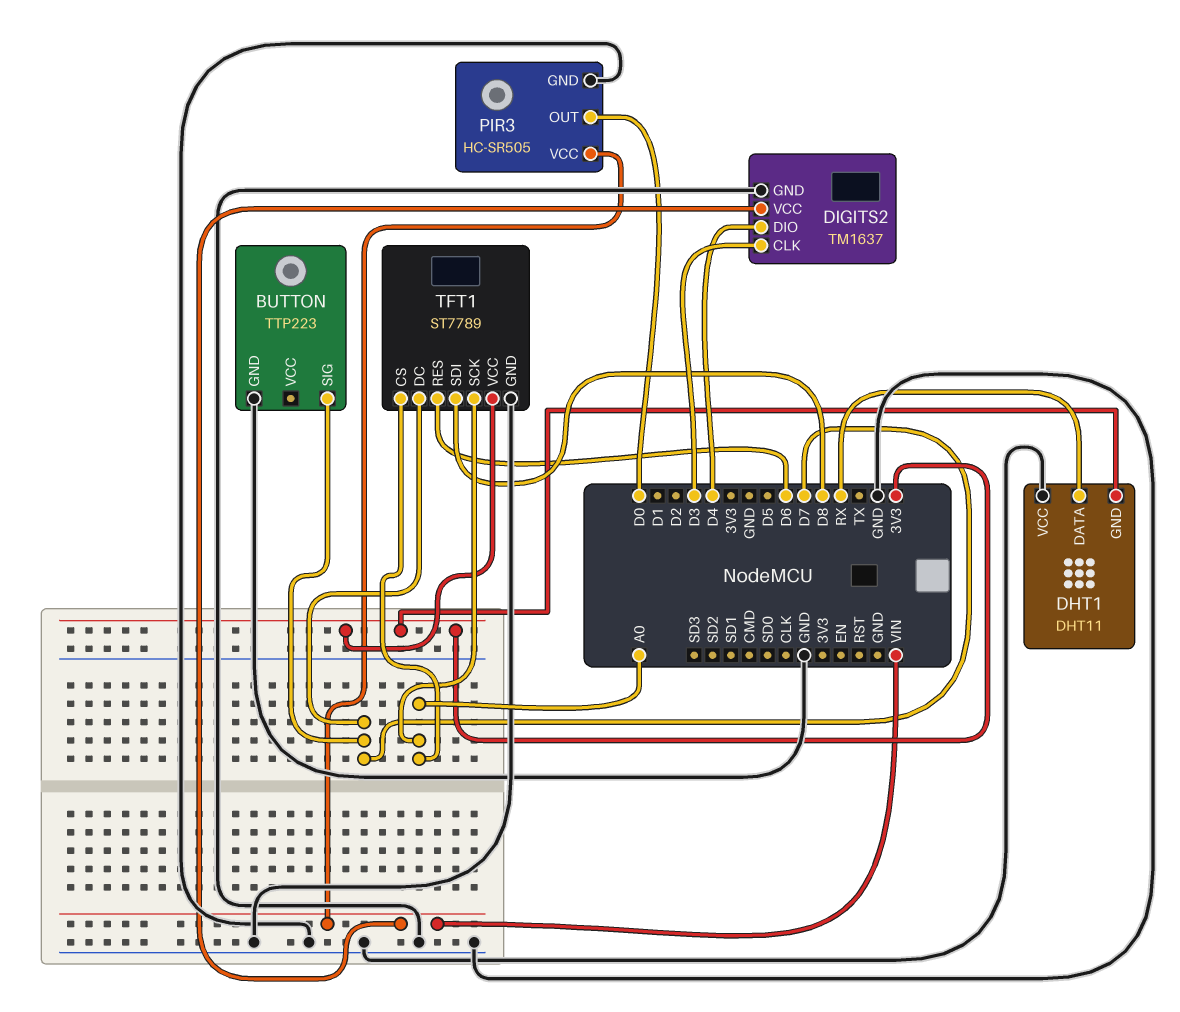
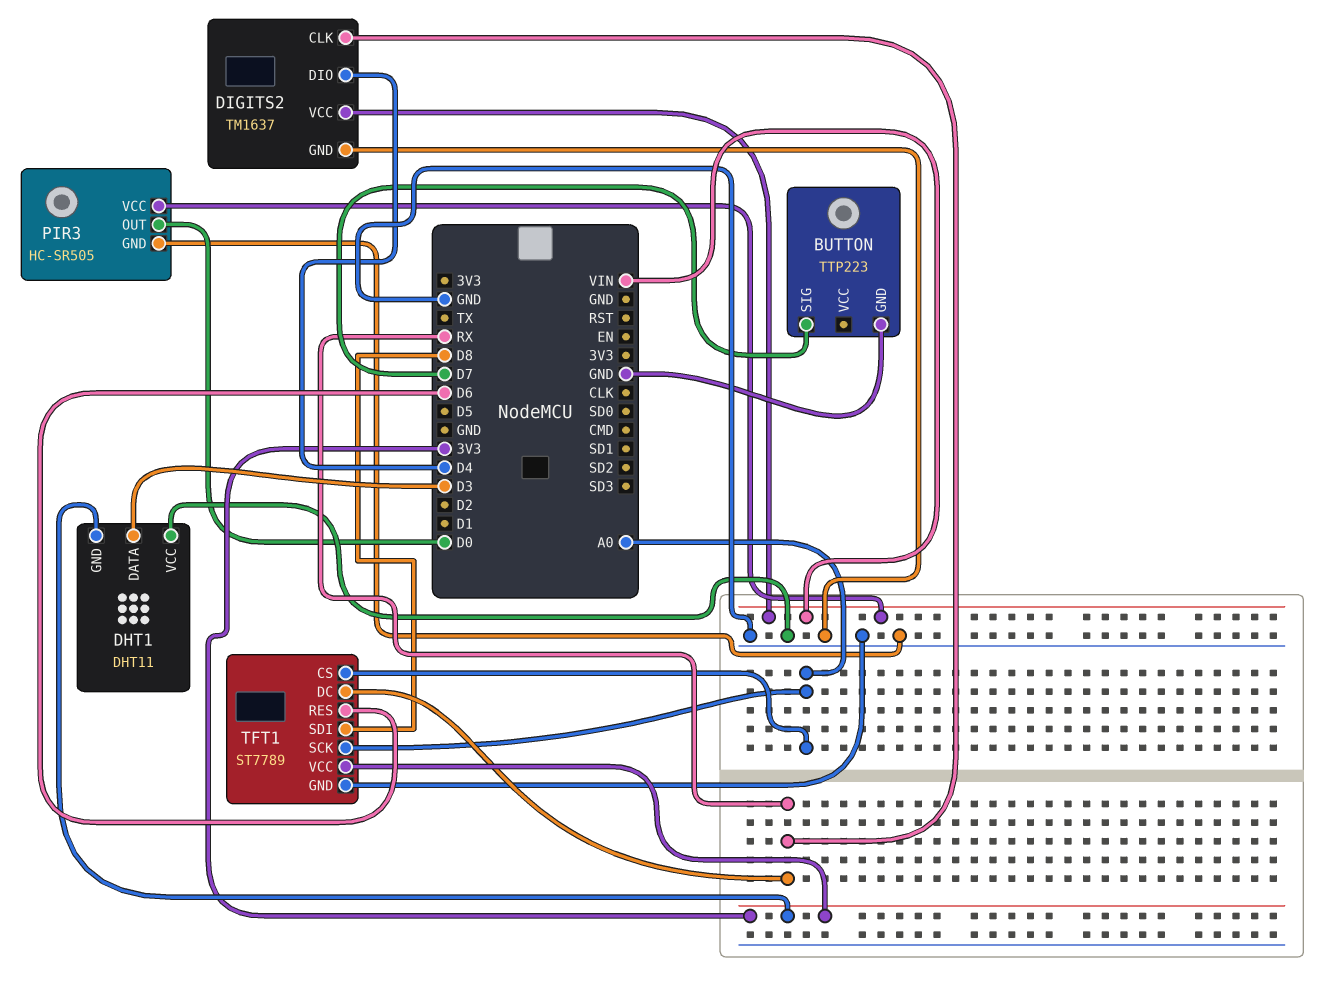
DHT1 pin DATA: RX -> D3
DIGITS2 pin CLK: D3 -> RX
TFT1 pin DC: D7 -> RX

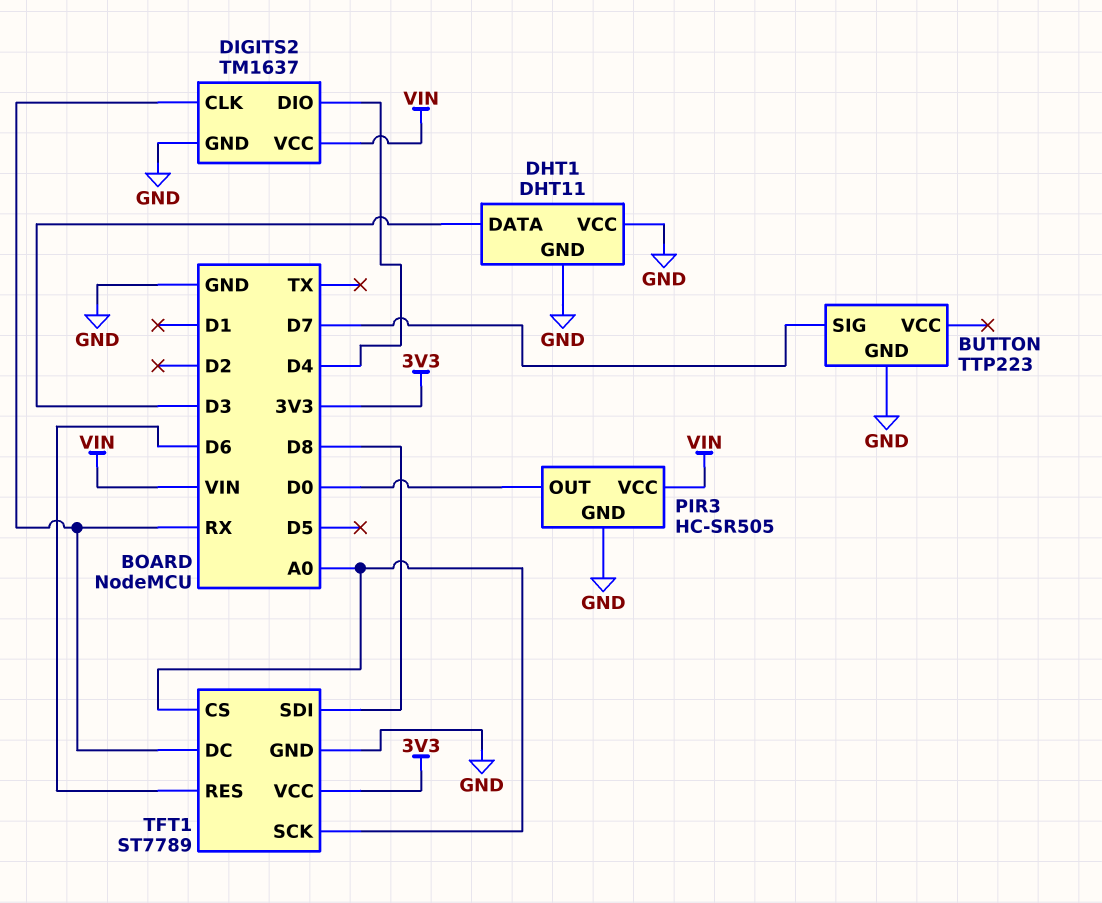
DHT1 pin GND: 3V3 -> GND

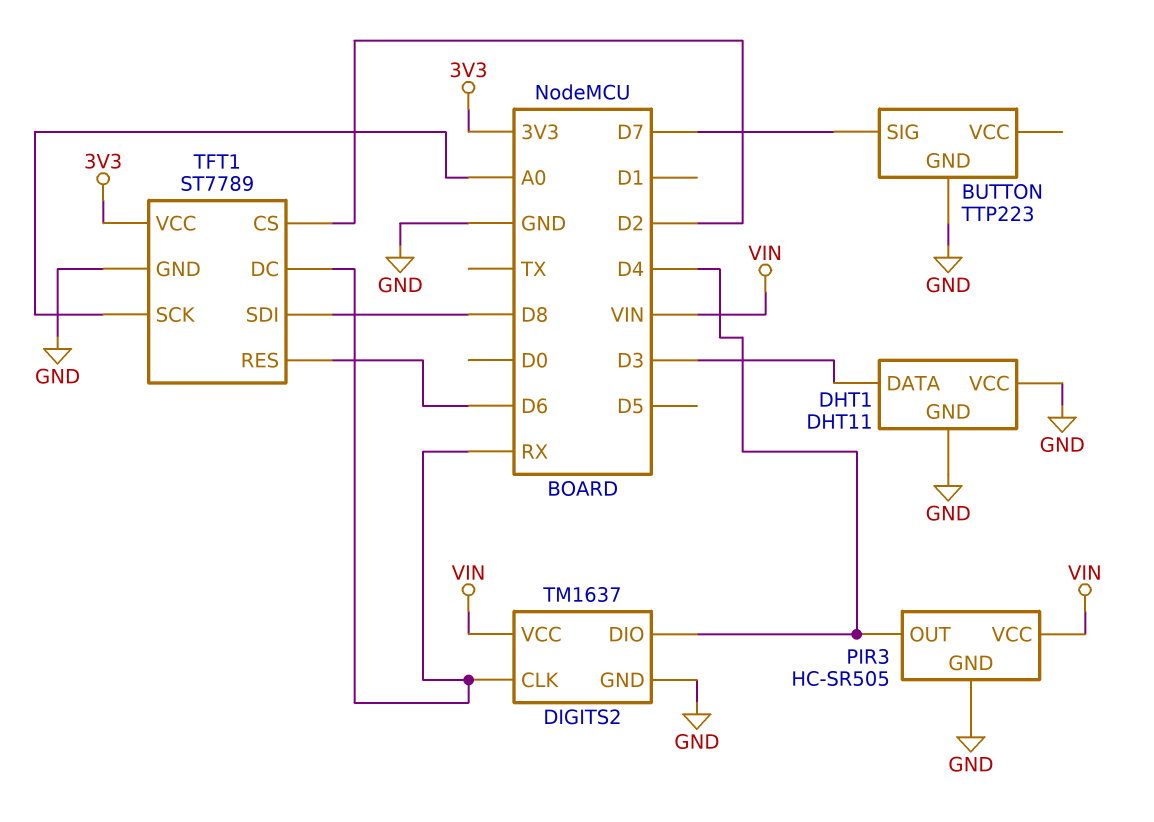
PIR3 pin OUT: D0 -> D4
TFT1 pin CS: A0 -> D2

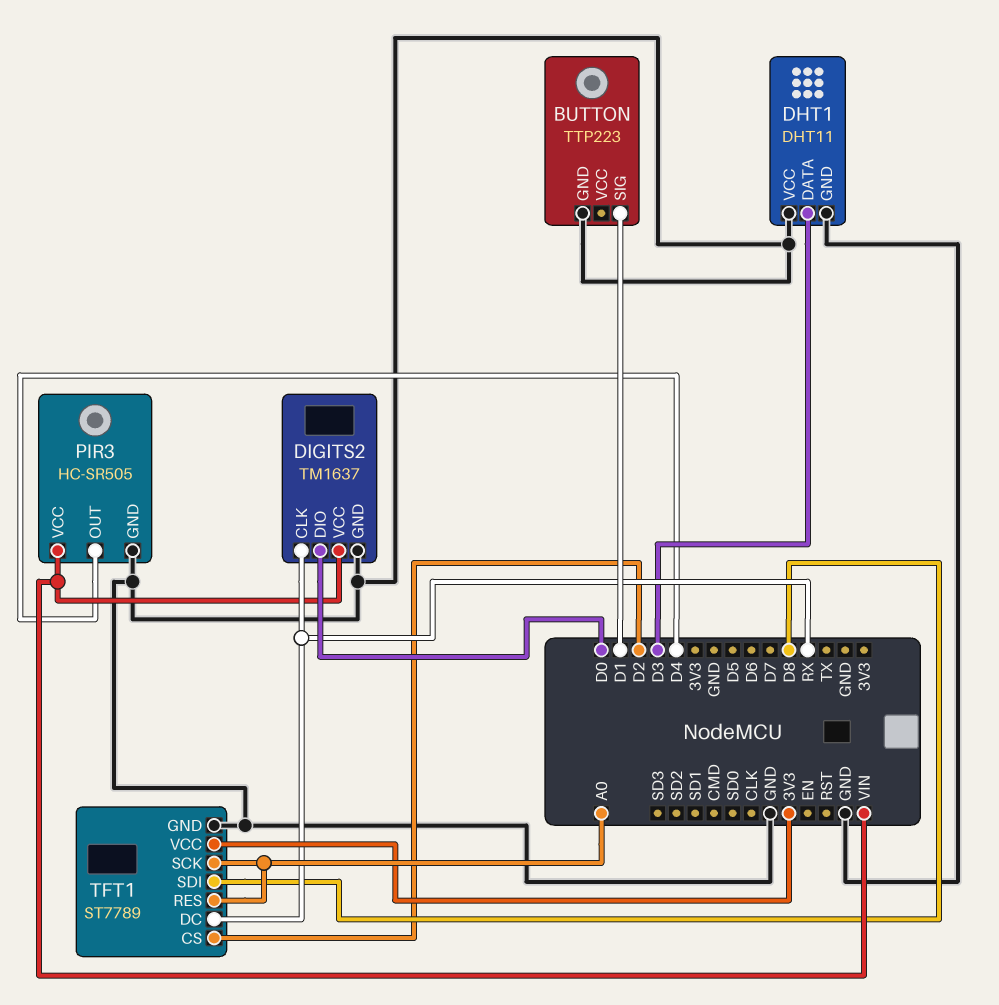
BUTTON pin SIG: D7 -> D1
DIGITS2 pin DIO: D4 -> D0
TFT1 pin RES: D6 -> A0

